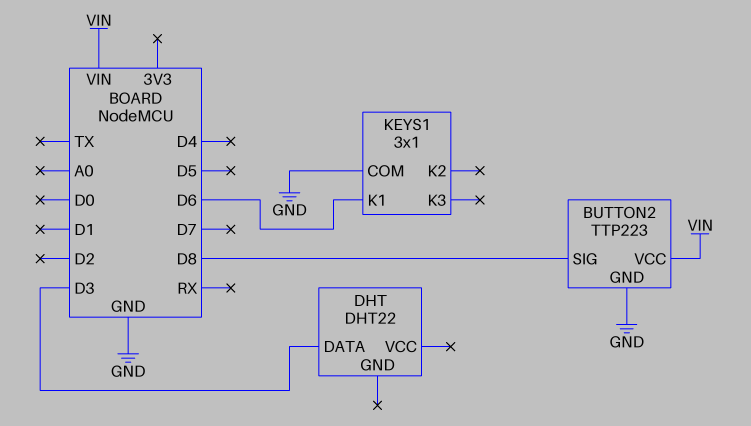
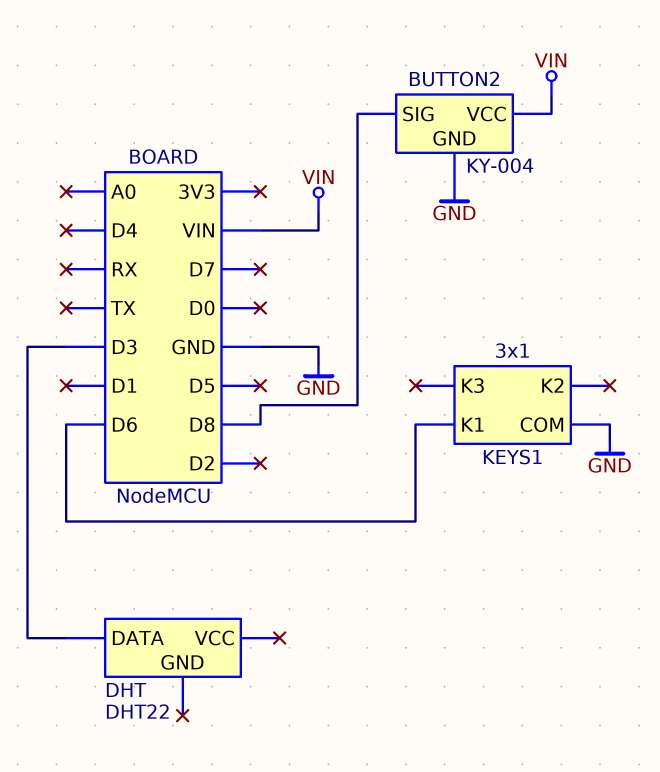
BUTTON2: TTP223 -> KY-004

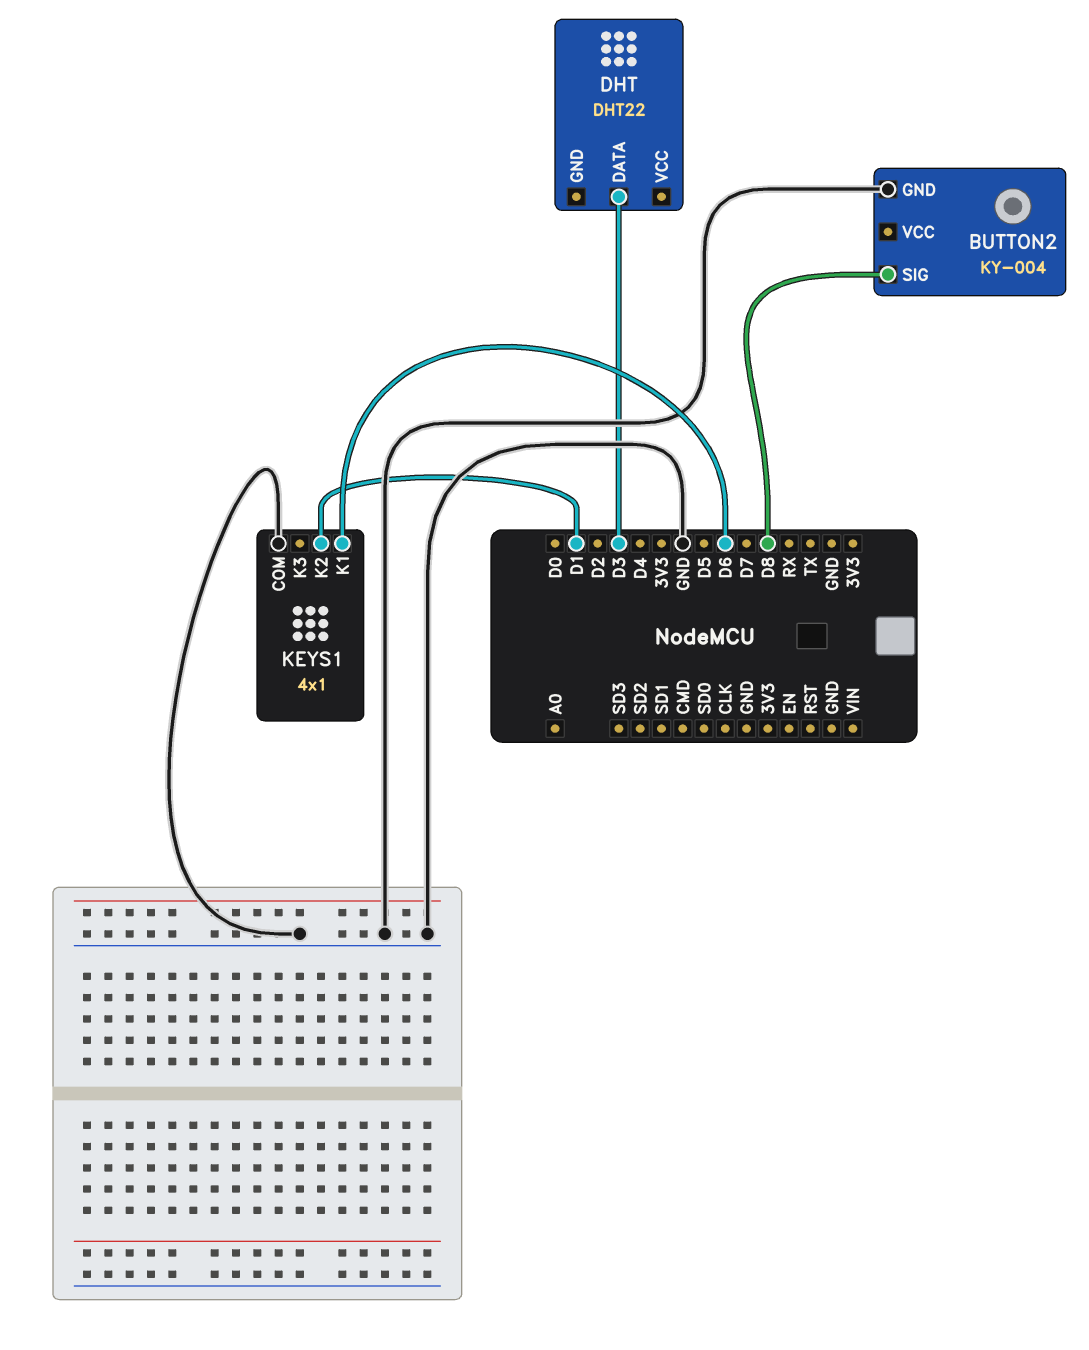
BUTTON2 pin VCC: VIN -> none
KEYS1: 3x1 -> 4x1
KEYS1 pin K2: none -> D1

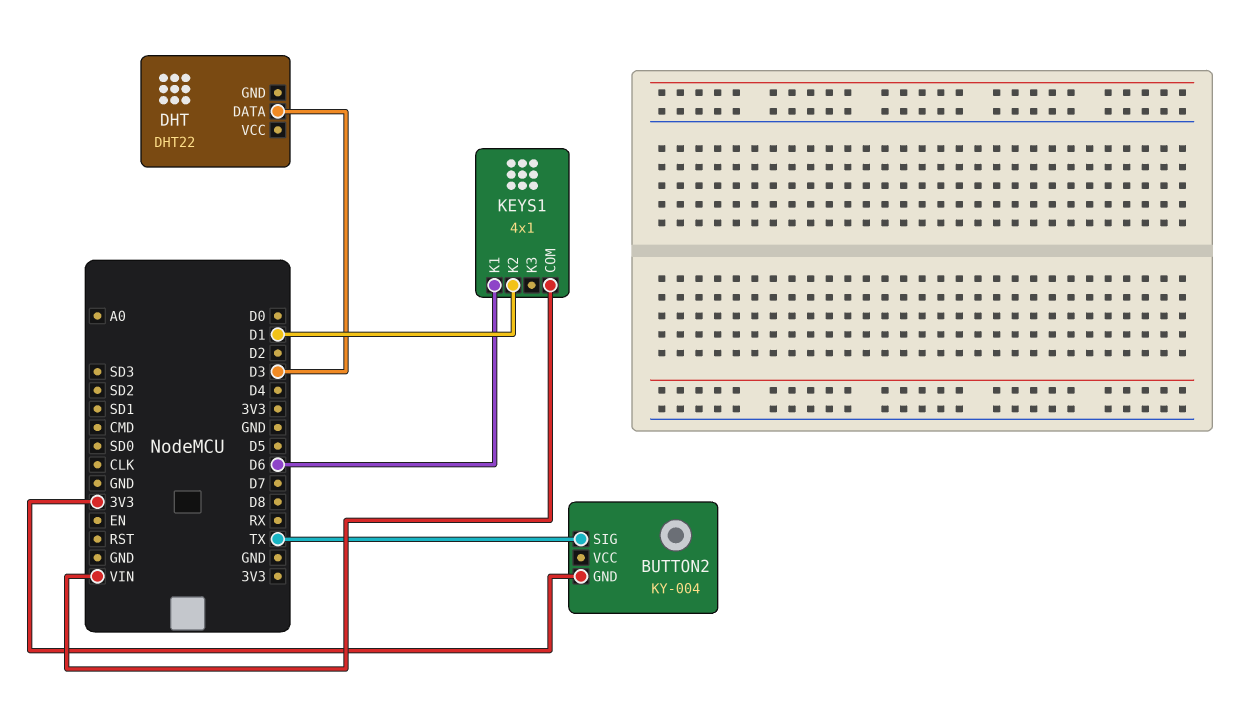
BUTTON2 pin GND: GND -> 3V3
BUTTON2 pin SIG: D8 -> TX
KEYS1 pin COM: GND -> VIN

